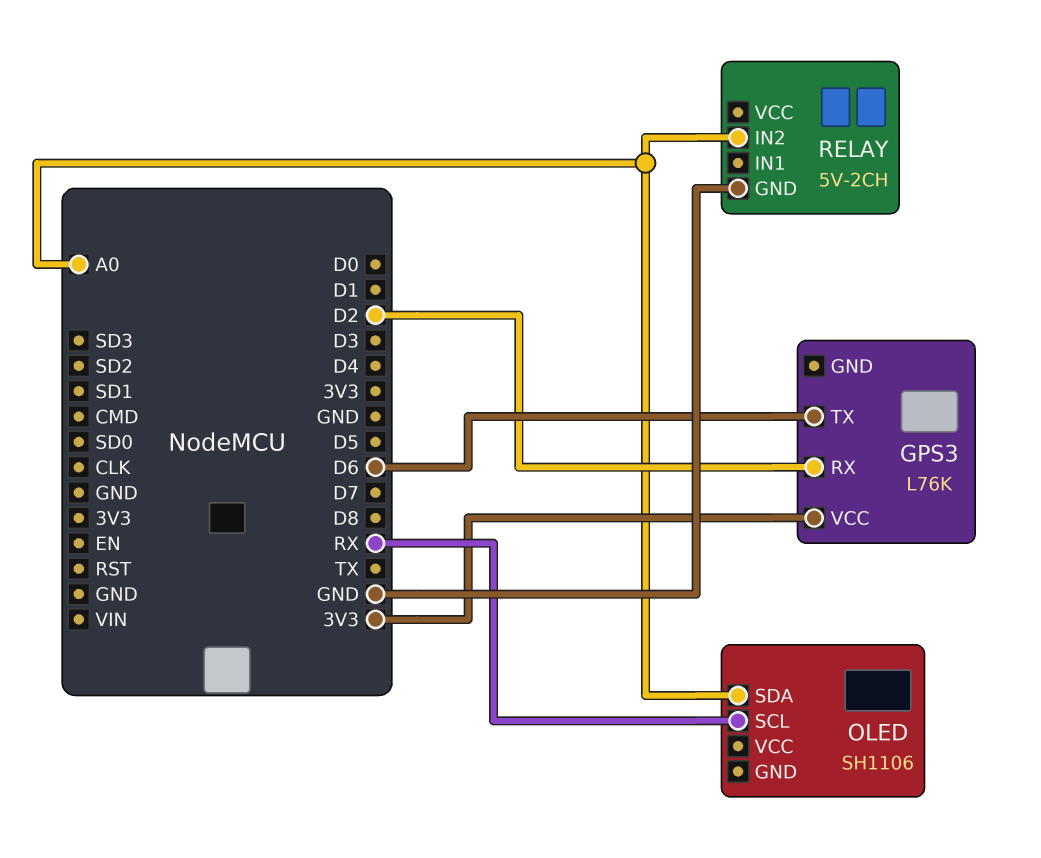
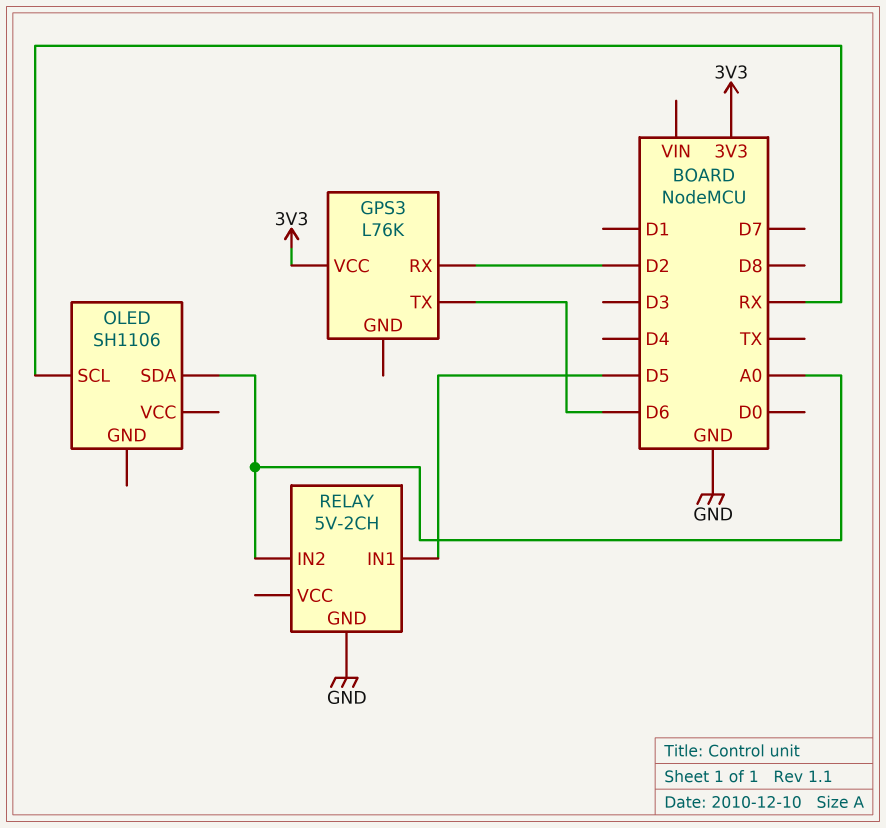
RELAY pin IN1: none -> D5

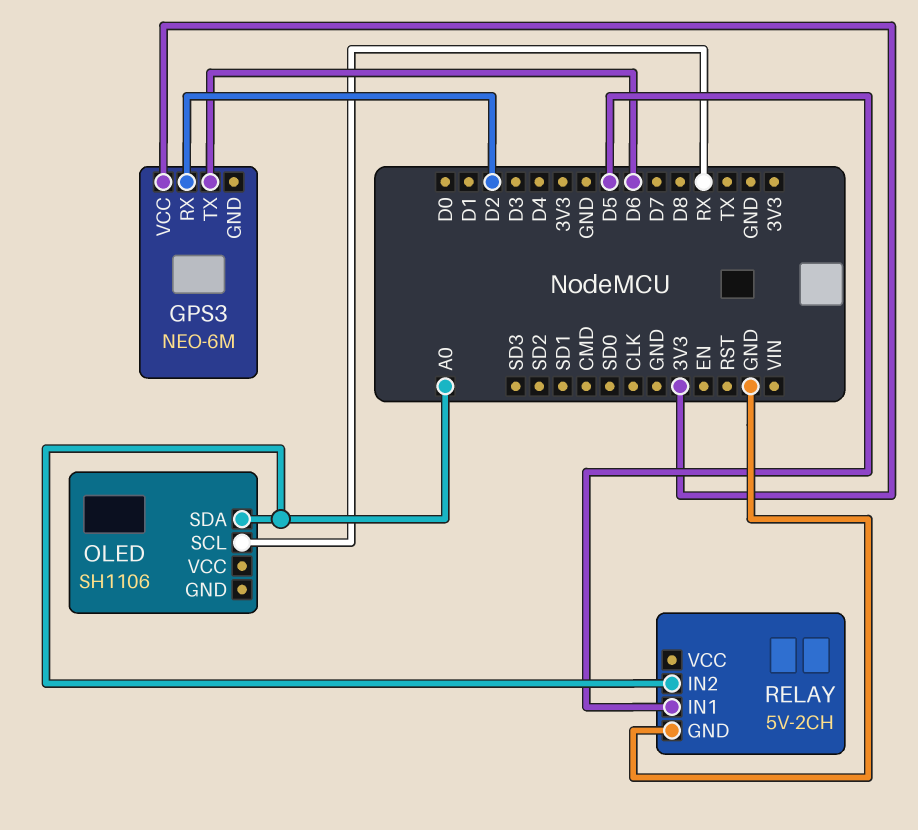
GPS3: L76K -> NEO-6M

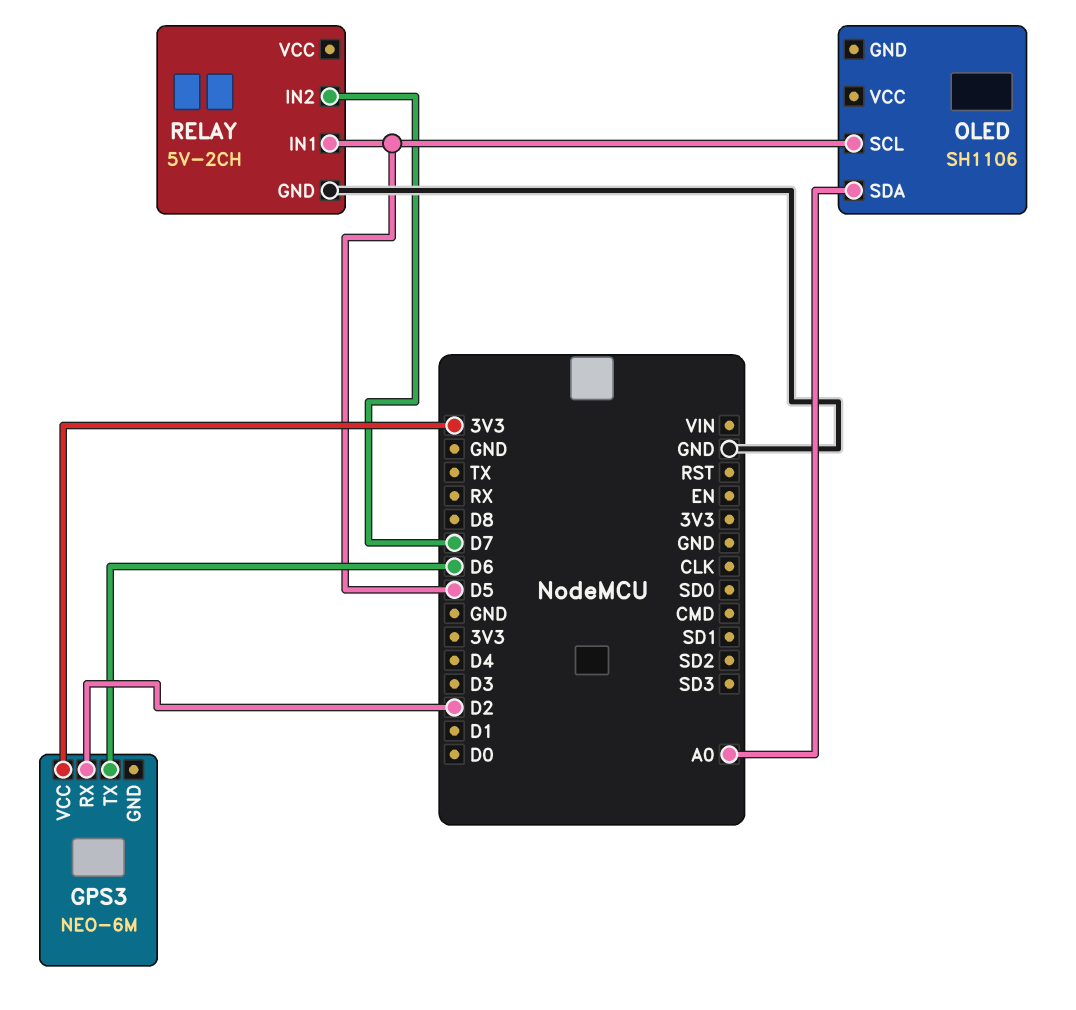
OLED pin SCL: RX -> D5
RELAY pin IN2: A0 -> D7

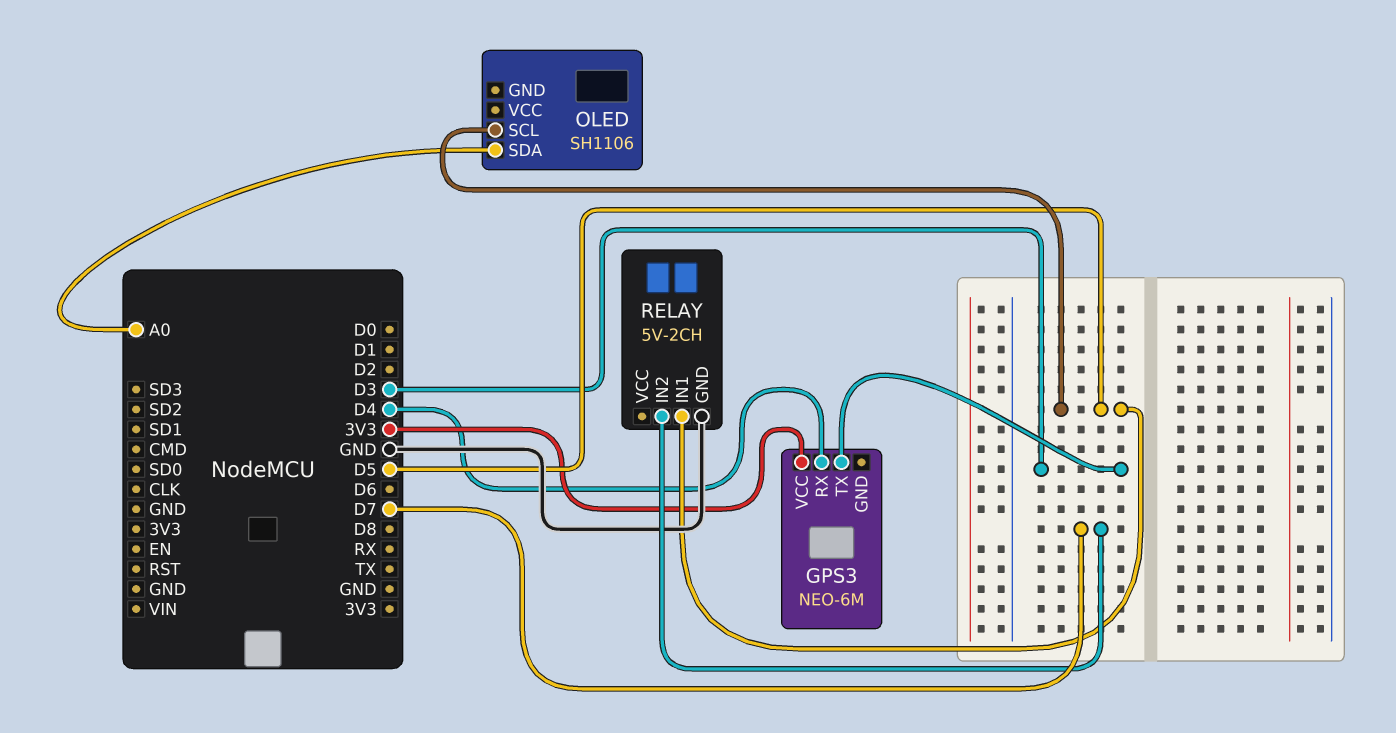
GPS3 pin RX: D2 -> D4
GPS3 pin TX: D6 -> D3

